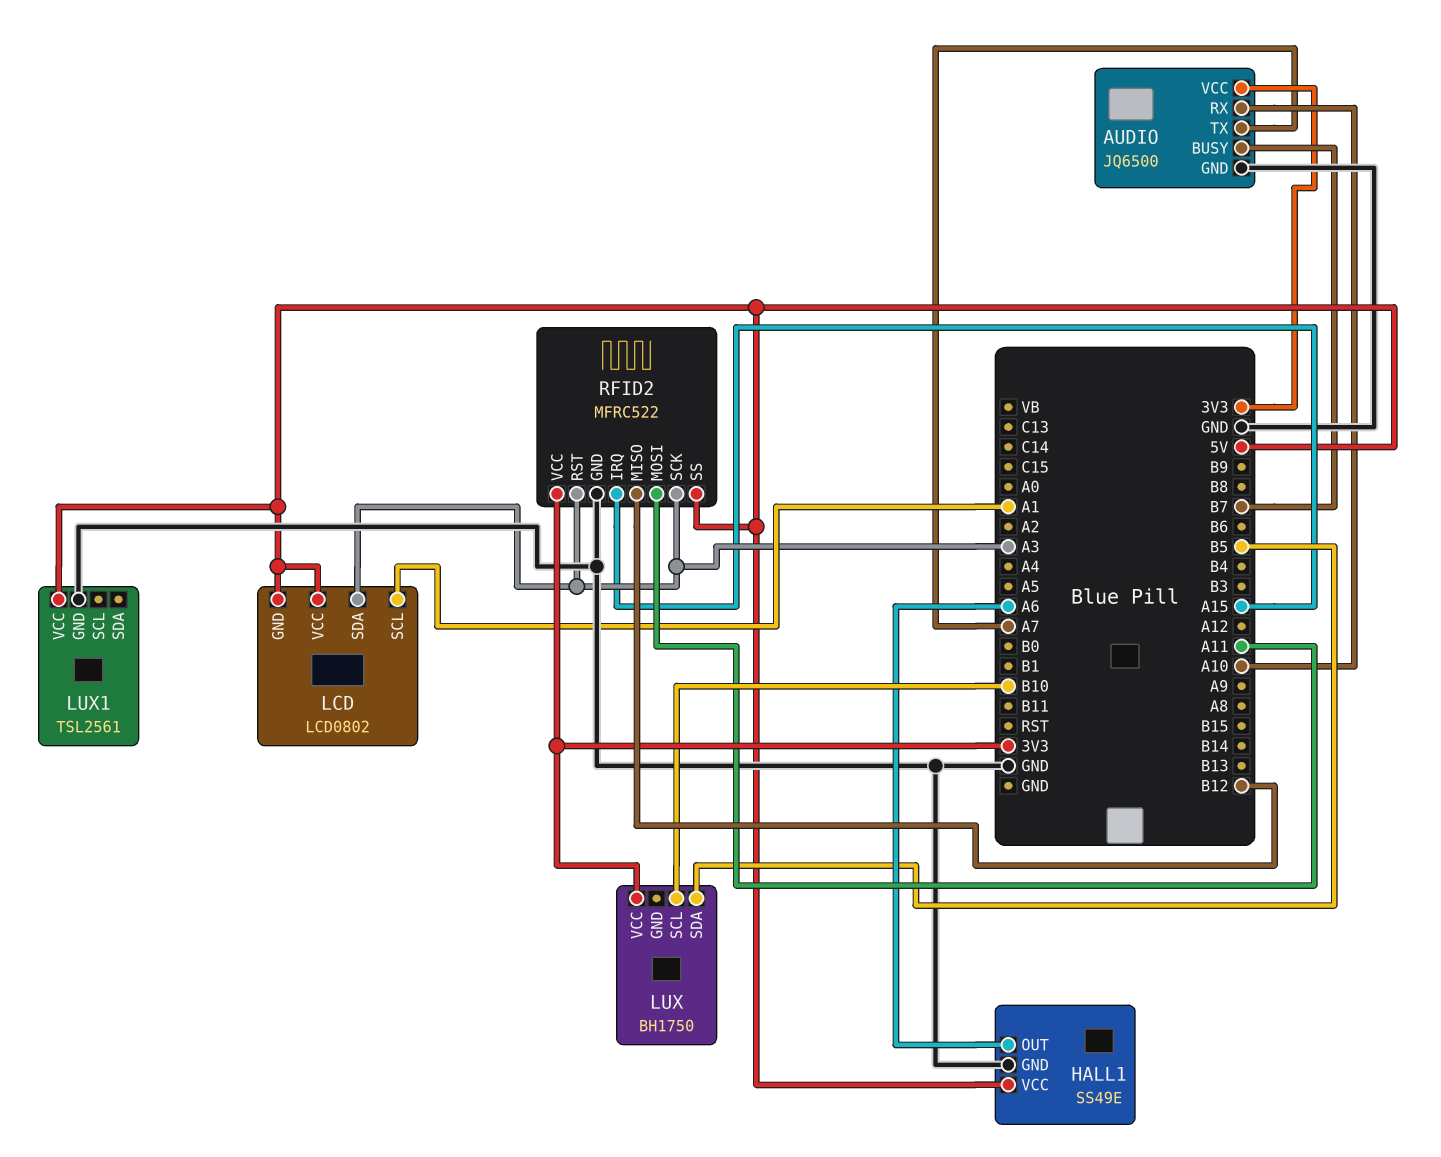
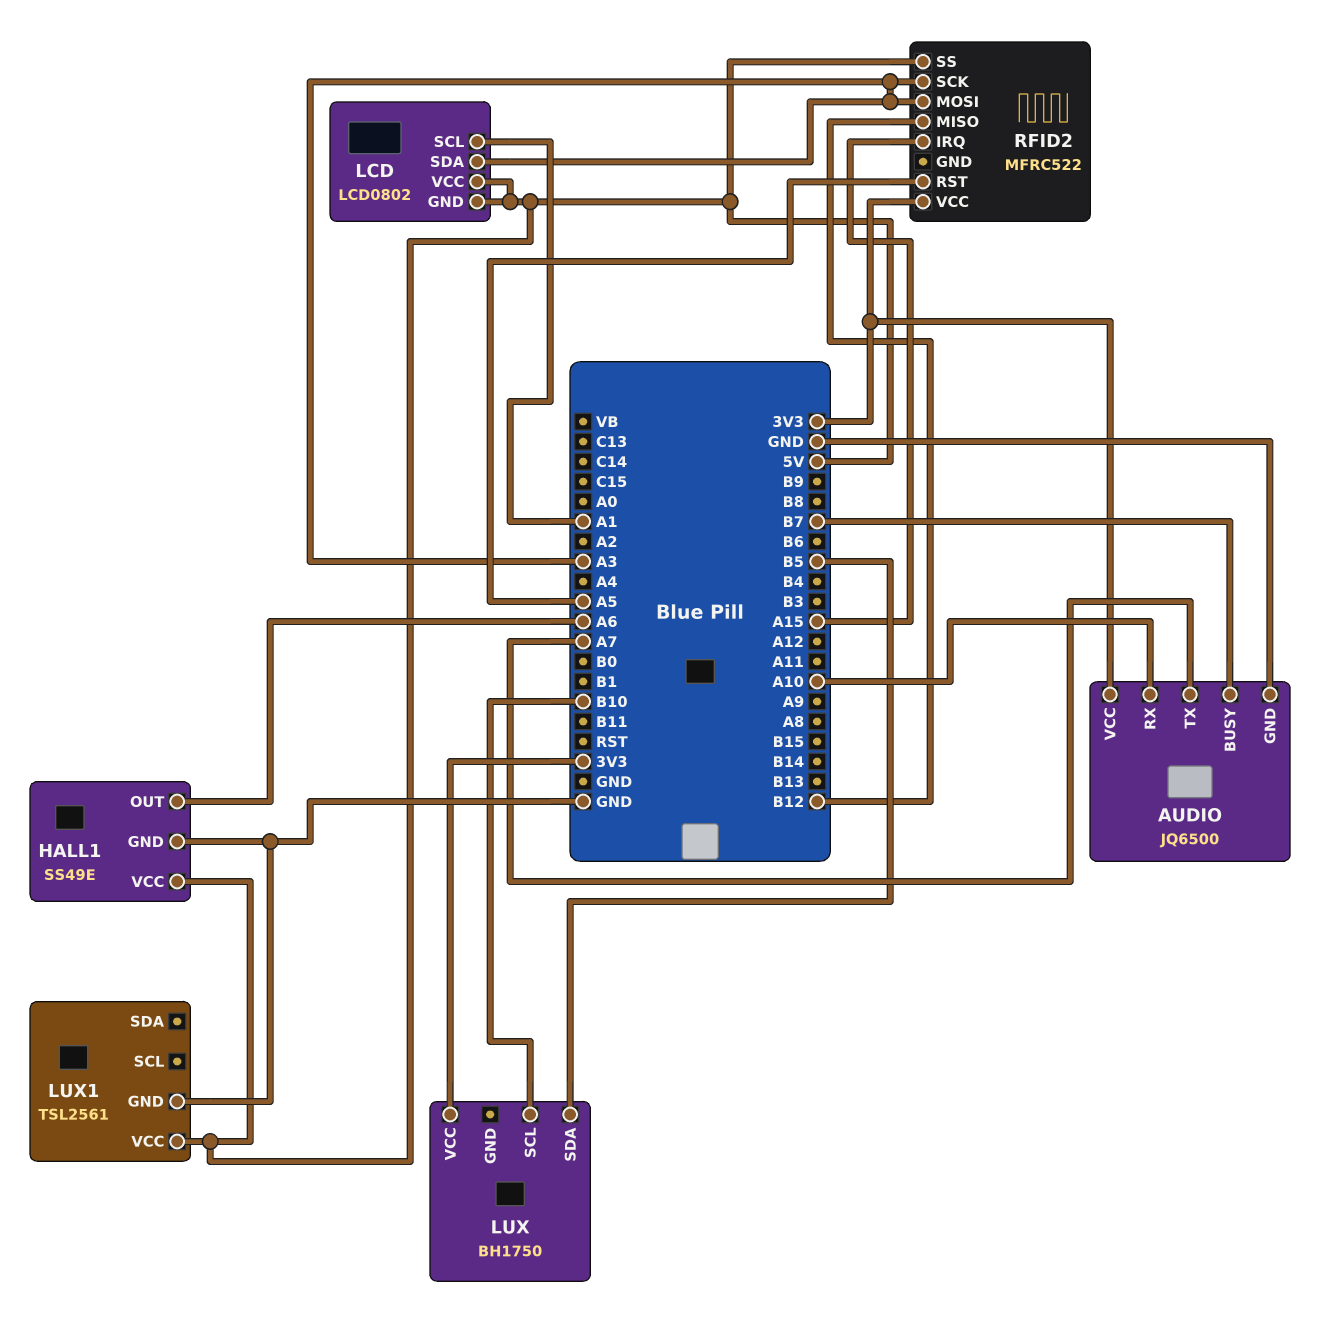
RFID2 pin GND: GND -> none
RFID2 pin MOSI: A11 -> A3
RFID2 pin RST: A3 -> A5

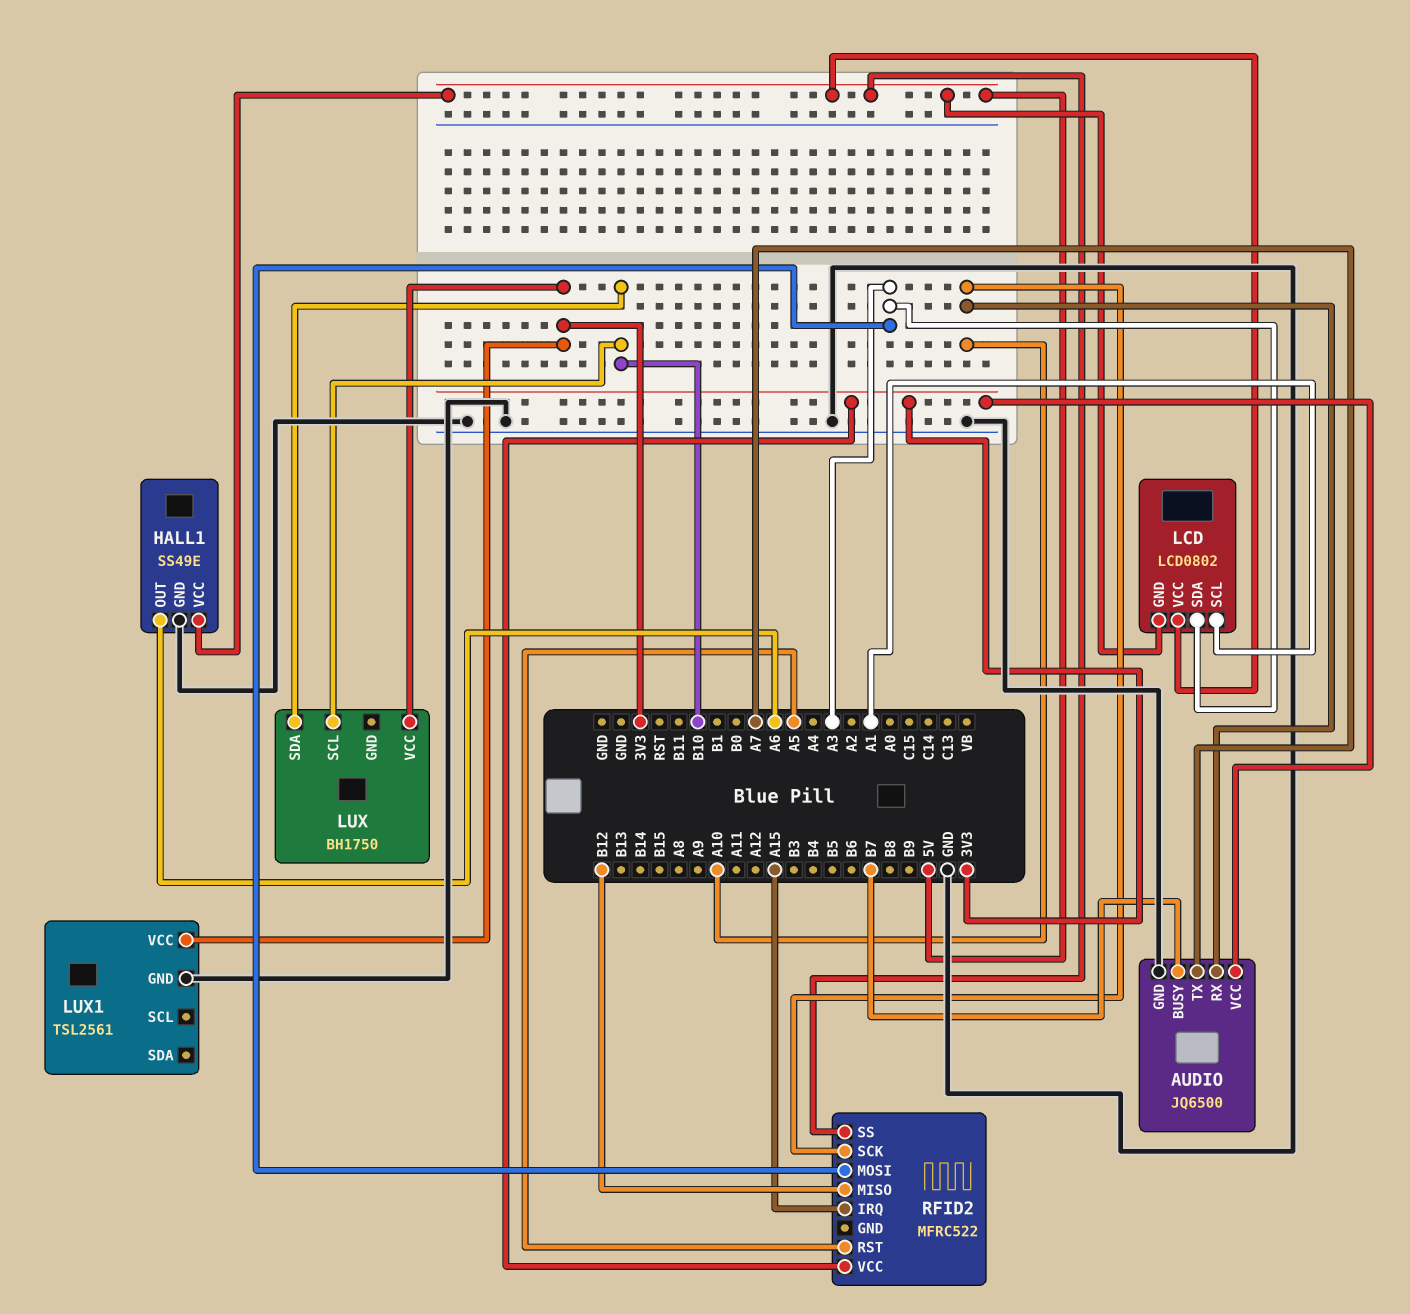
LUX pin SDA: B5 -> B10
LUX1 pin VCC: 5V -> 3V3
RFID2 pin SCK: A3 -> A10

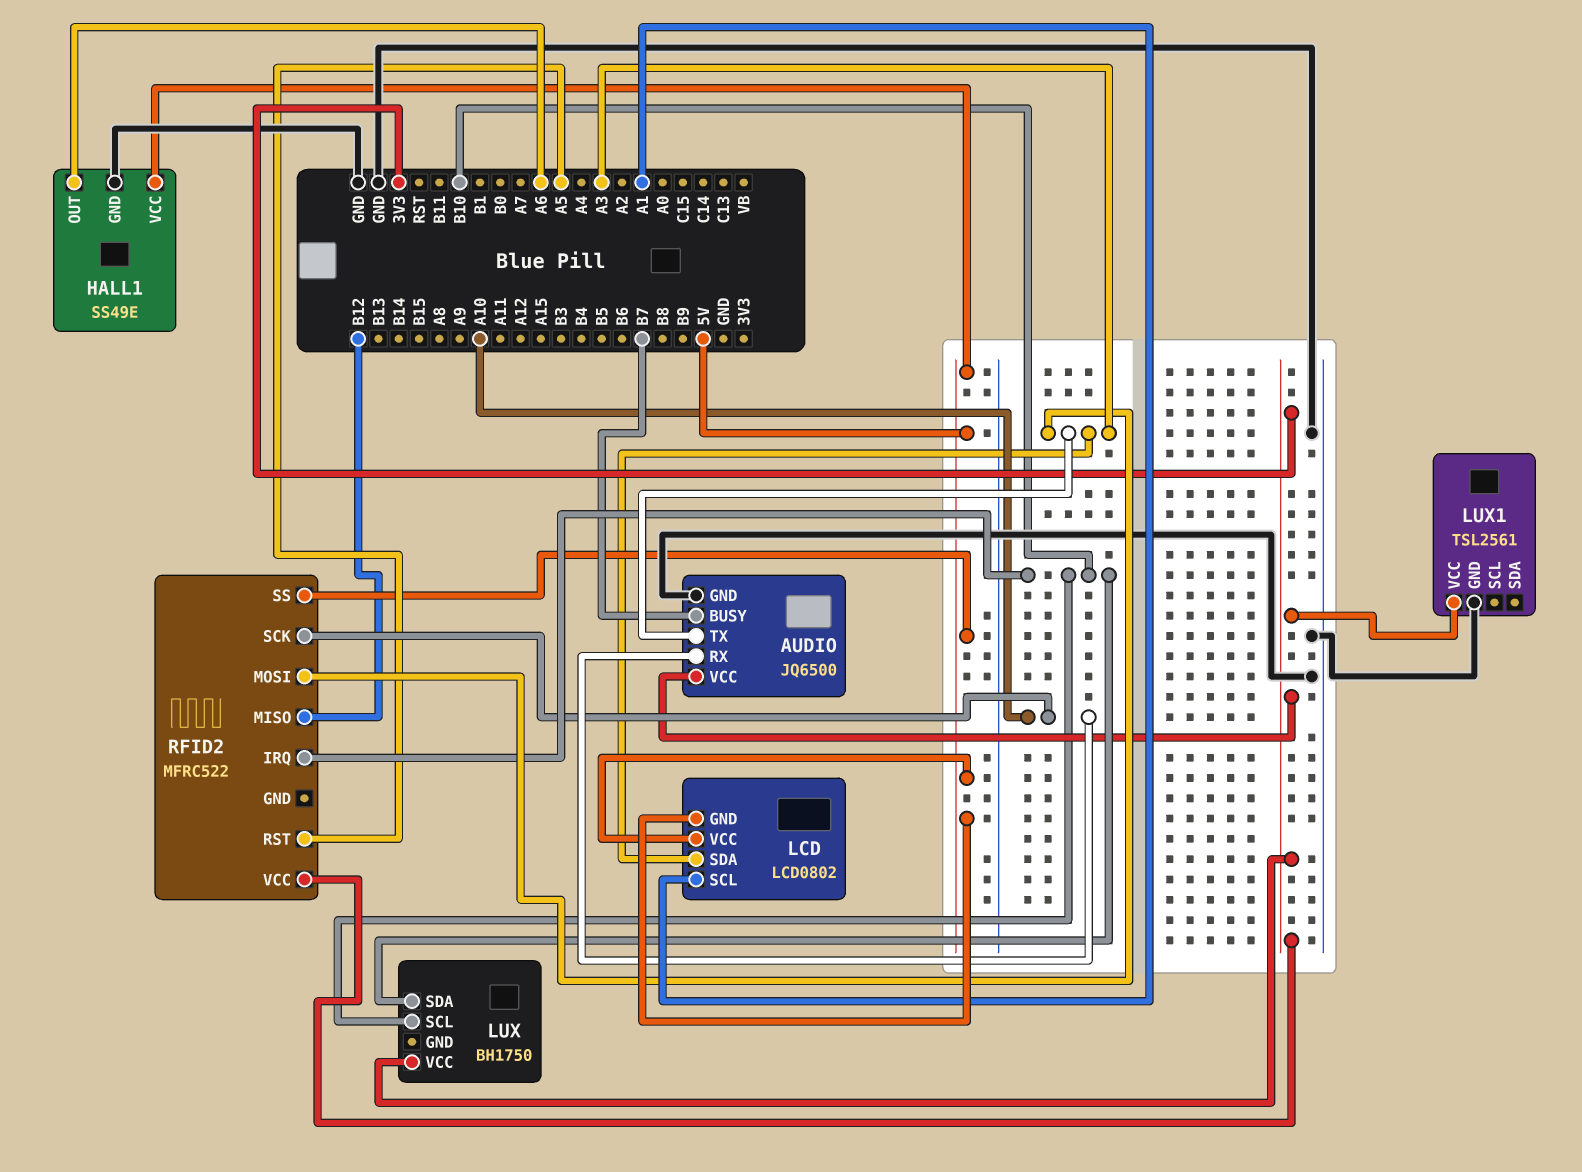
AUDIO pin TX: A7 -> A3
RFID2 pin IRQ: A15 -> B10

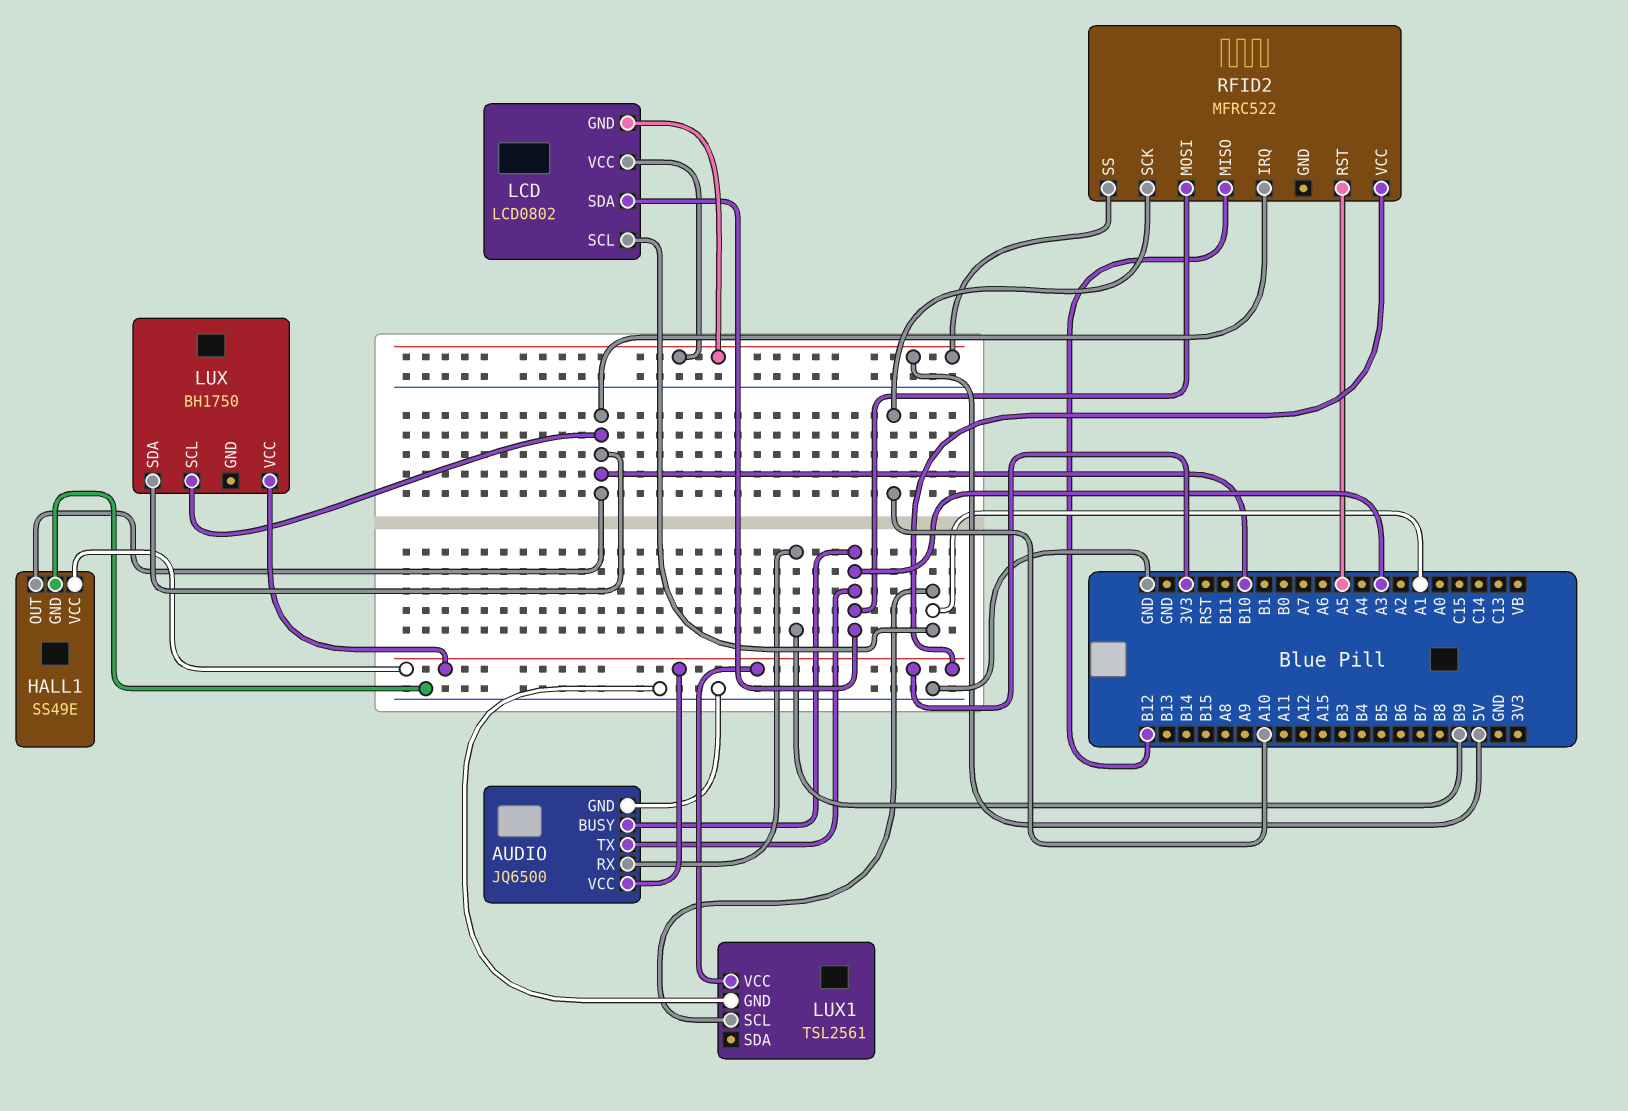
AUDIO pin BUSY: B7 -> A3
AUDIO pin RX: A10 -> B9
HALL1 pin OUT: A6 -> B10
HALL1 pin VCC: 5V -> 3V3
LUX1 pin SCL: none -> A1

